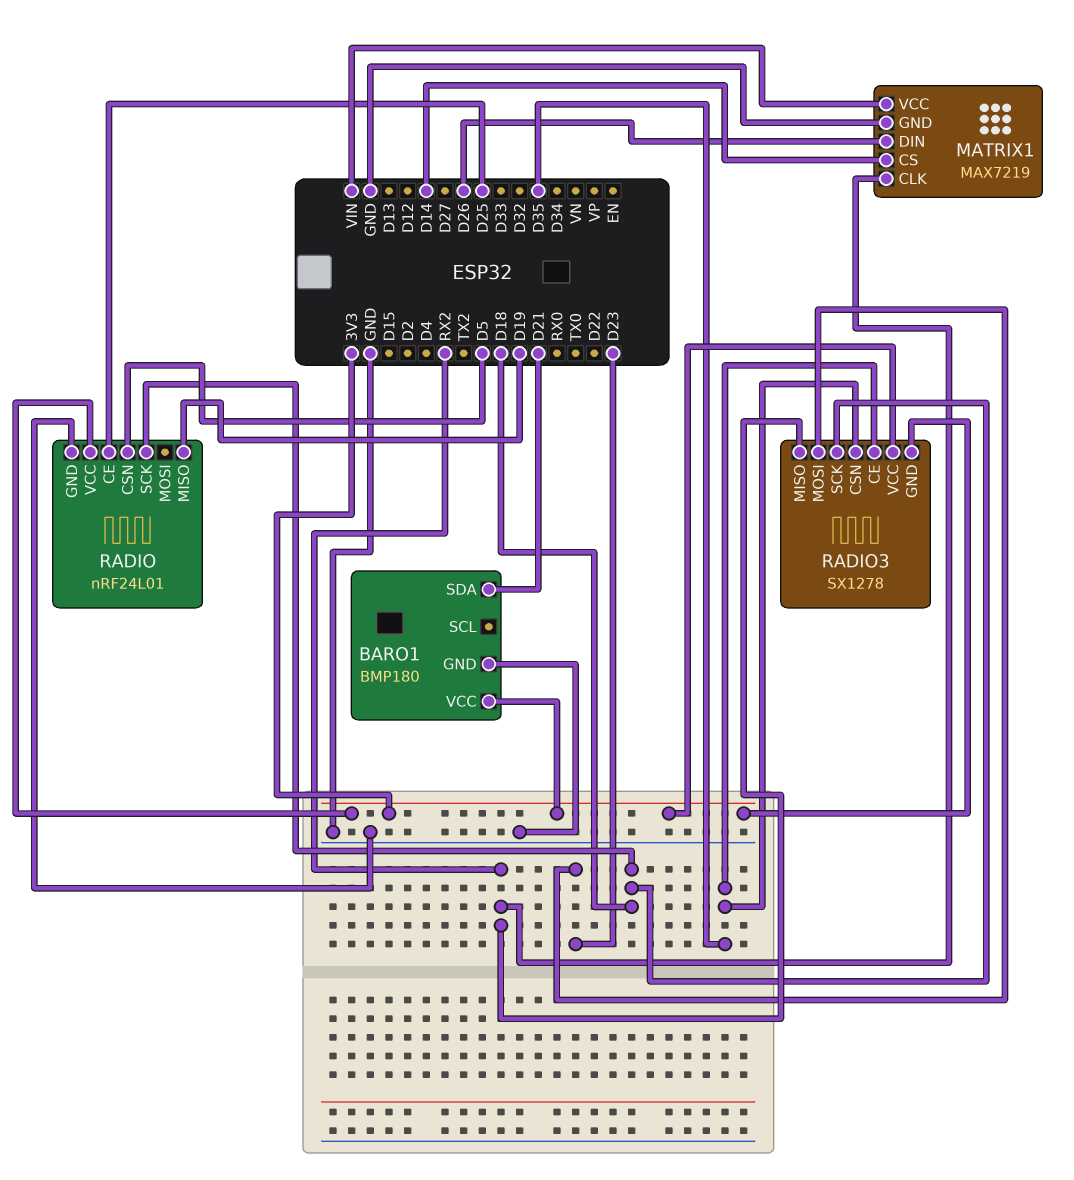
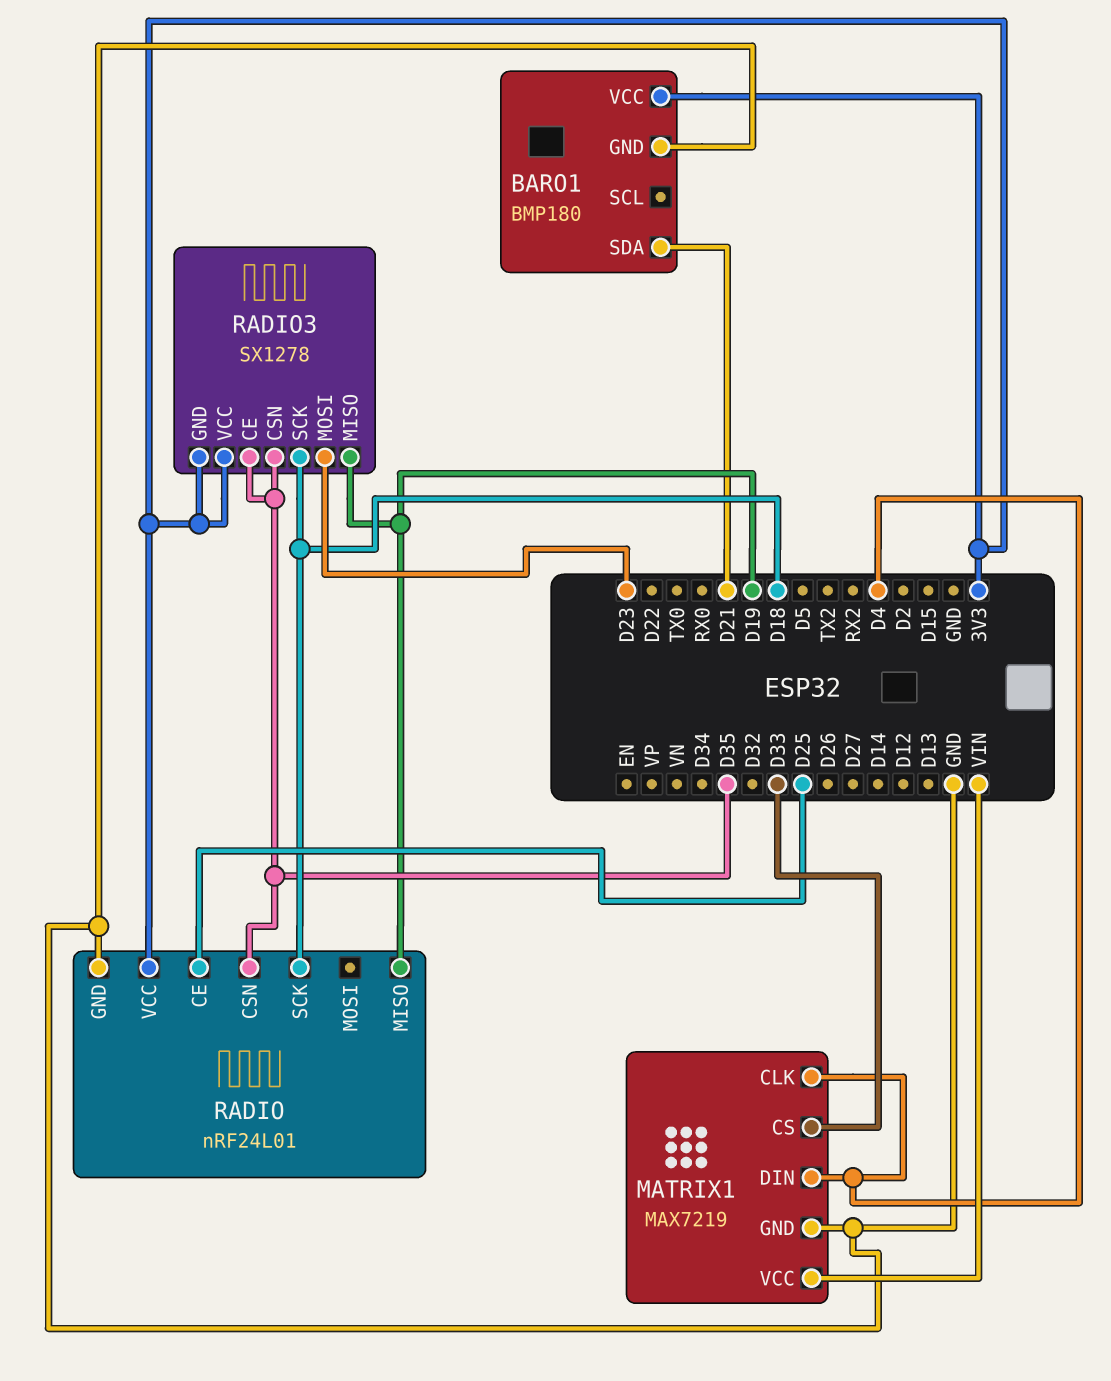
MATRIX1 pin CLK: RX2 -> D4
MATRIX1 pin CS: D14 -> D33
MATRIX1 pin DIN: D26 -> D4
RADIO pin CSN: D5 -> D35
RADIO3 pin MISO: RX2 -> D19

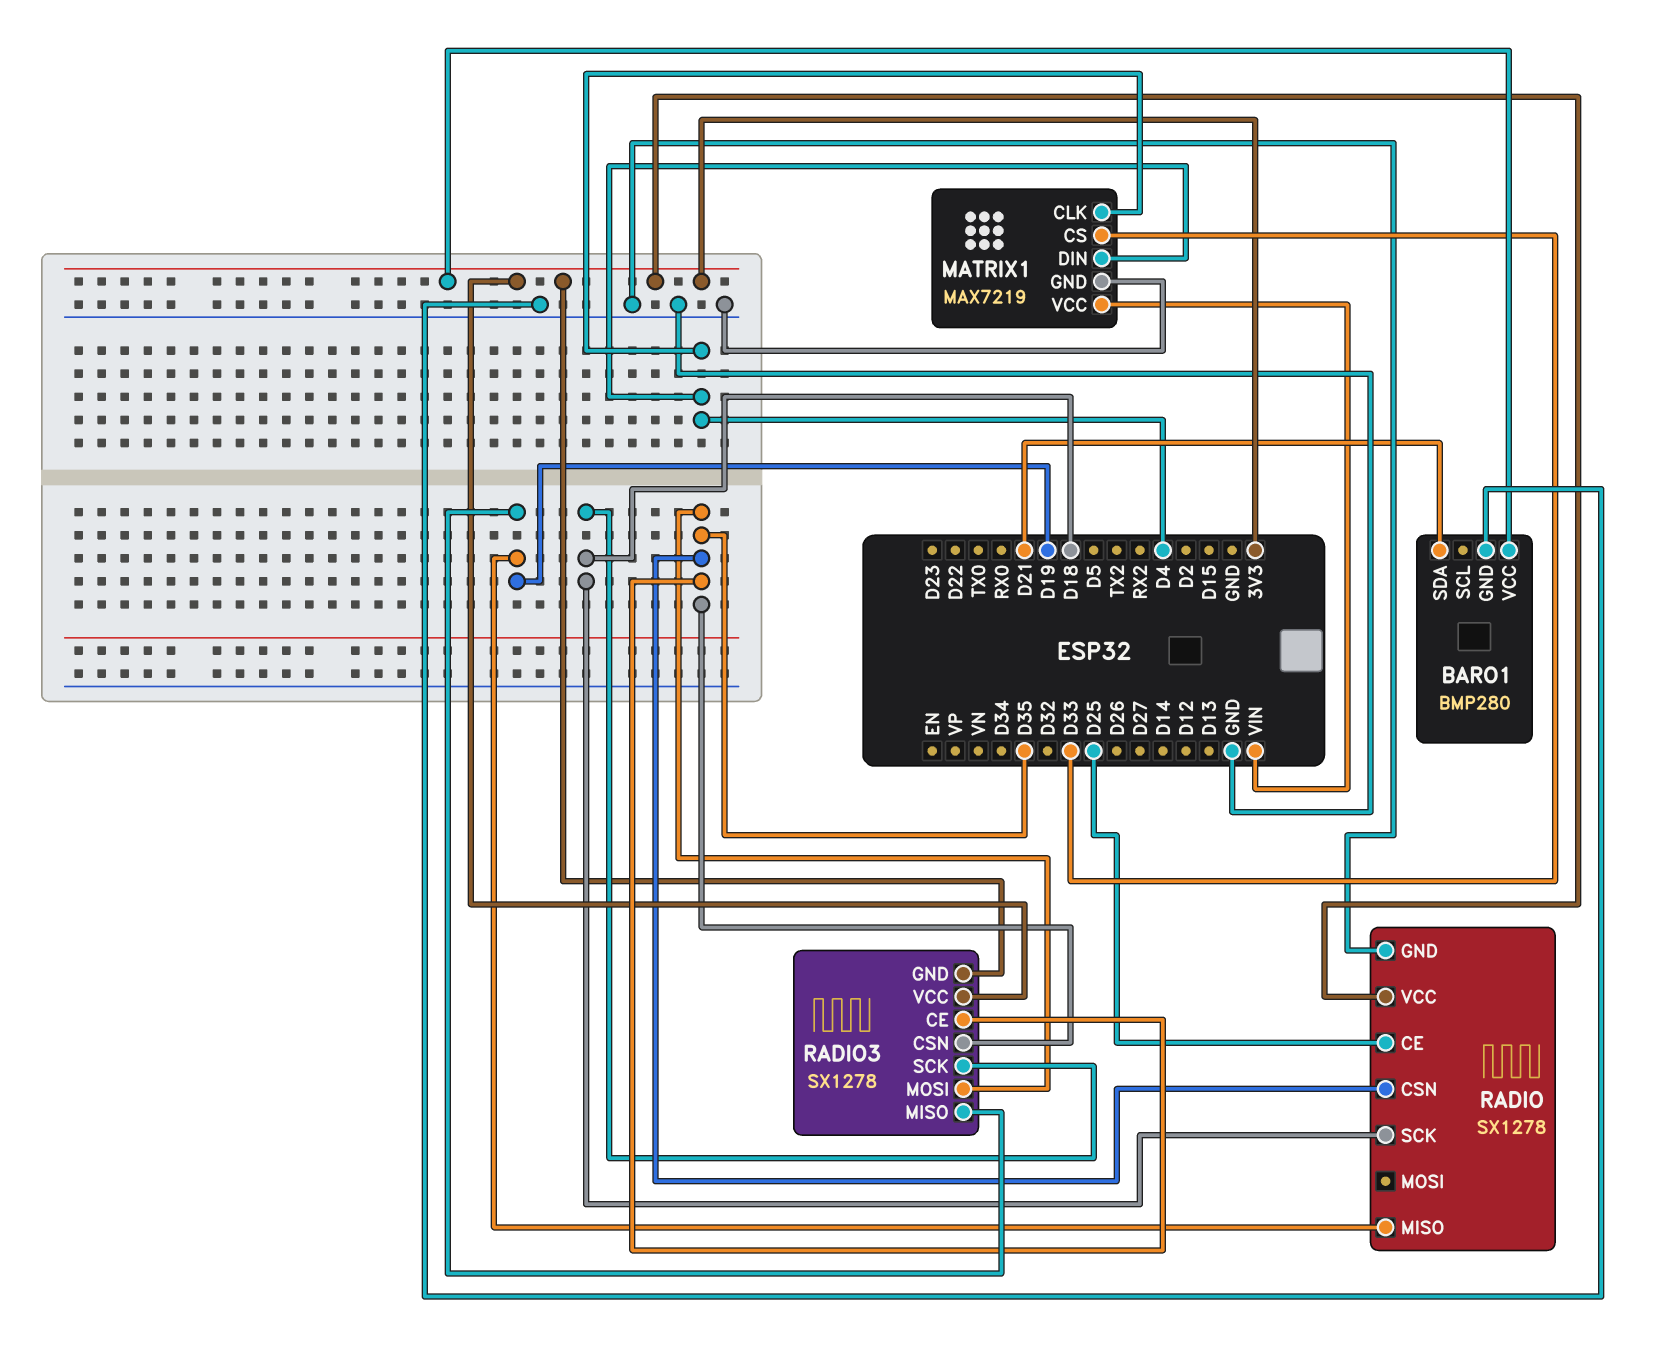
BARO1: BMP180 -> BMP280
RADIO: nRF24L01 -> SX1278
RADIO3 pin MOSI: D23 -> D35

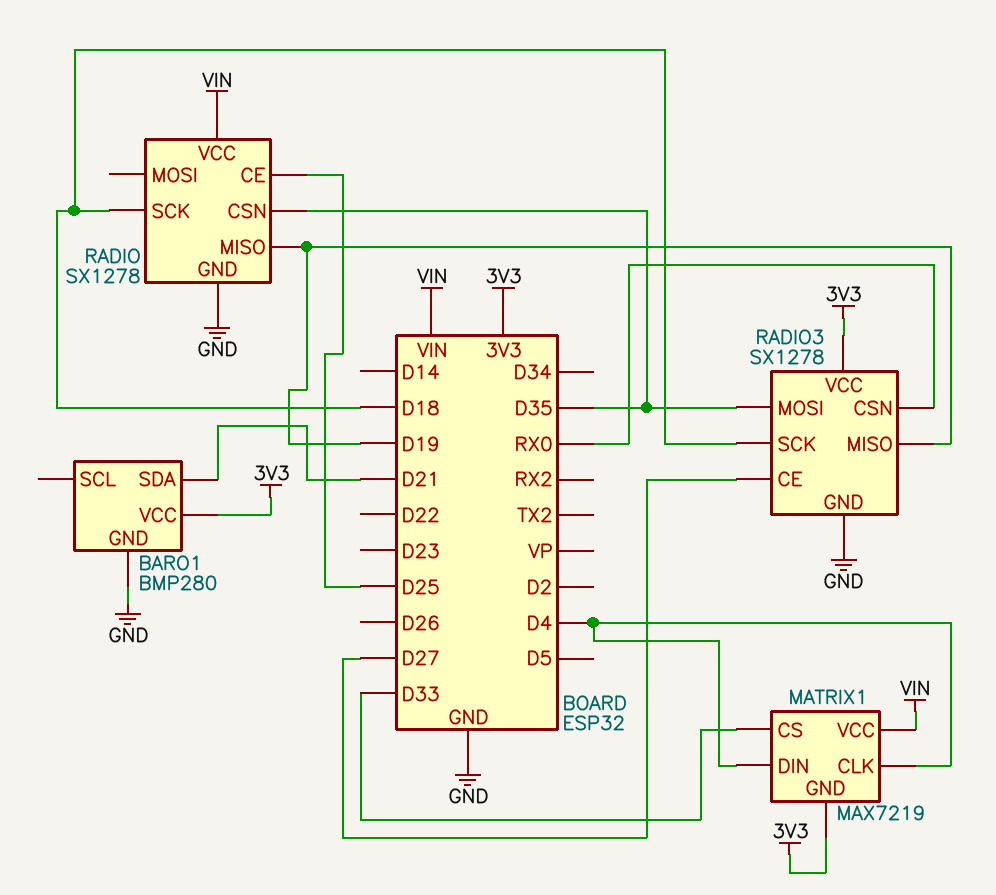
MATRIX1 pin GND: GND -> 3V3
RADIO pin VCC: 3V3 -> VIN
RADIO3 pin CE: D35 -> D27
RADIO3 pin CSN: D35 -> RX0
RADIO3 pin GND: 3V3 -> GND

